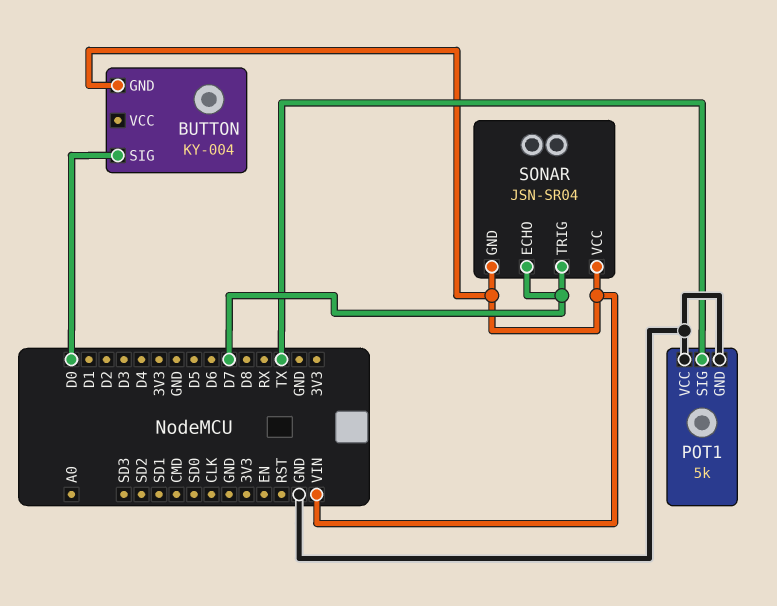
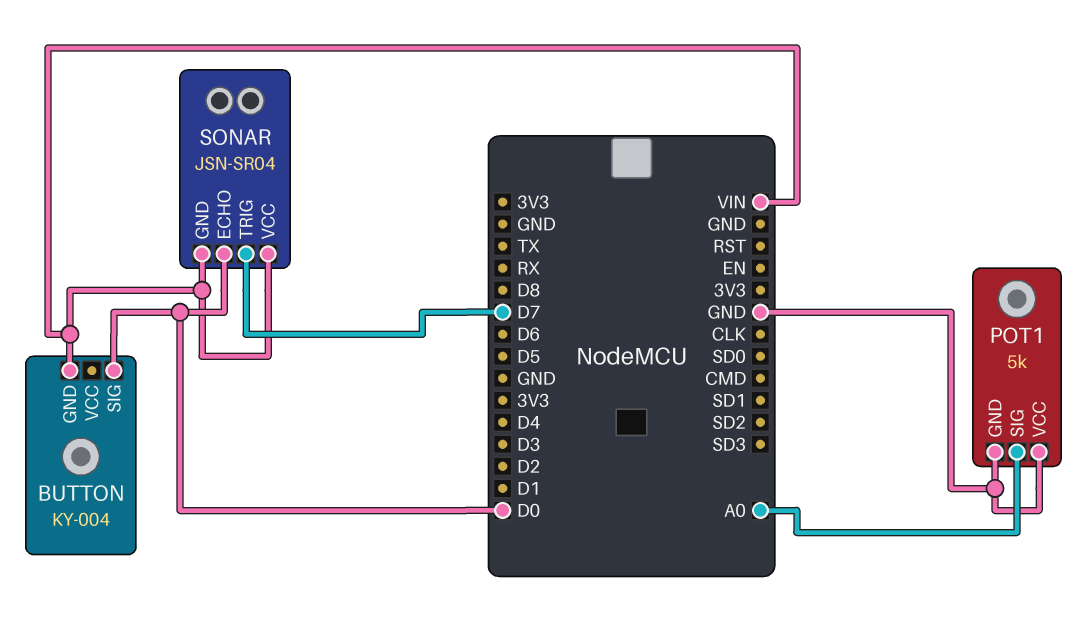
POT1 pin SIG: TX -> A0
SONAR pin ECHO: D7 -> D0

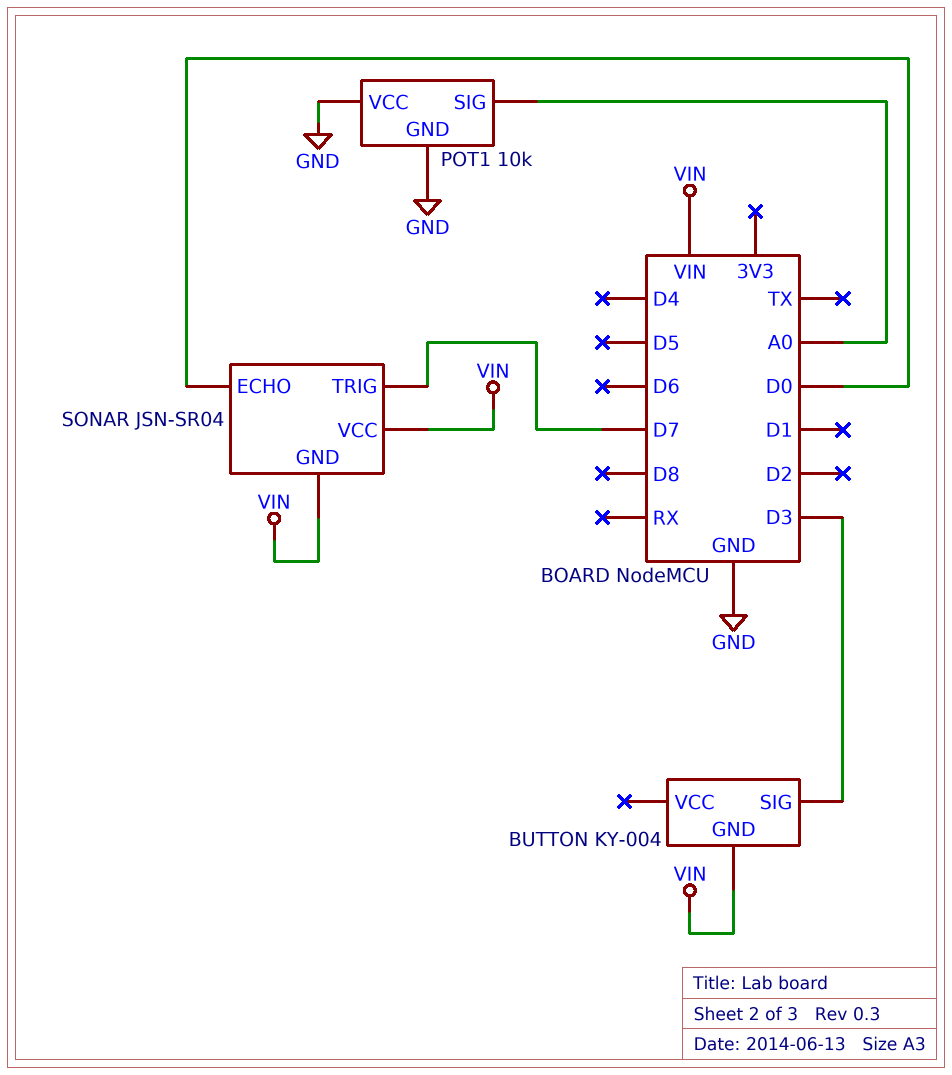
BUTTON pin SIG: D0 -> D3
POT1: 5k -> 10k

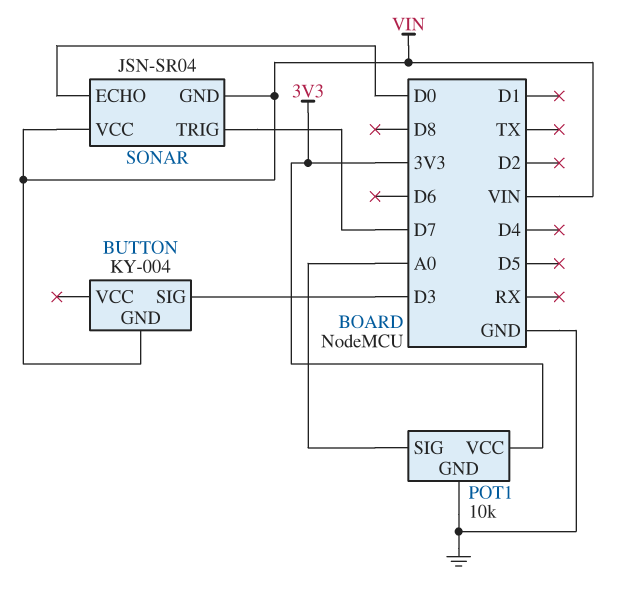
POT1 pin VCC: GND -> 3V3

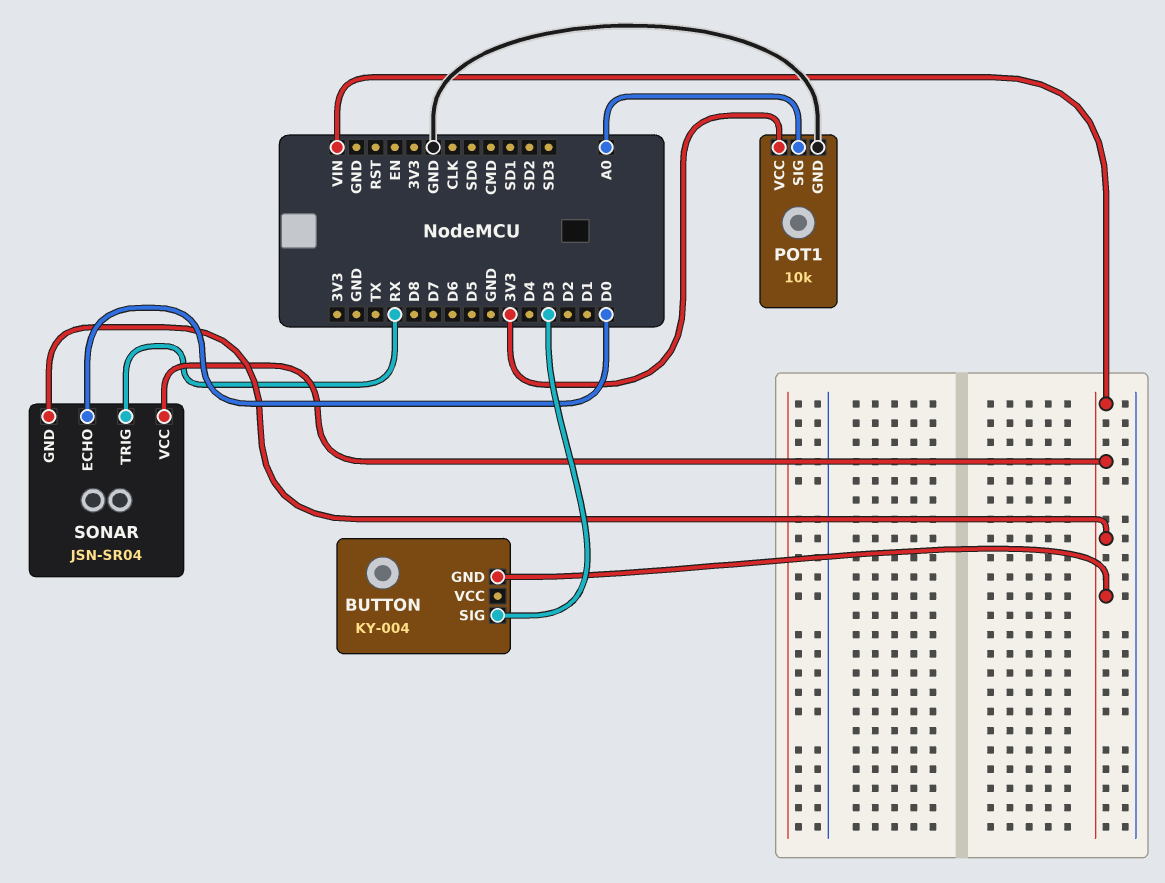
SONAR pin TRIG: D7 -> RX

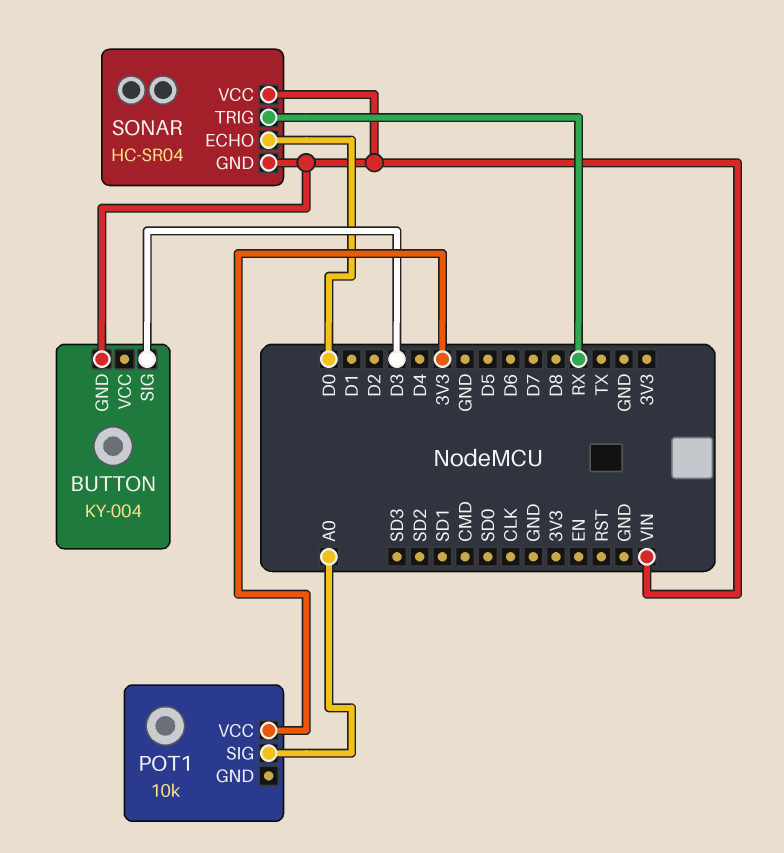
POT1 pin GND: GND -> none
SONAR: JSN-SR04 -> HC-SR04

